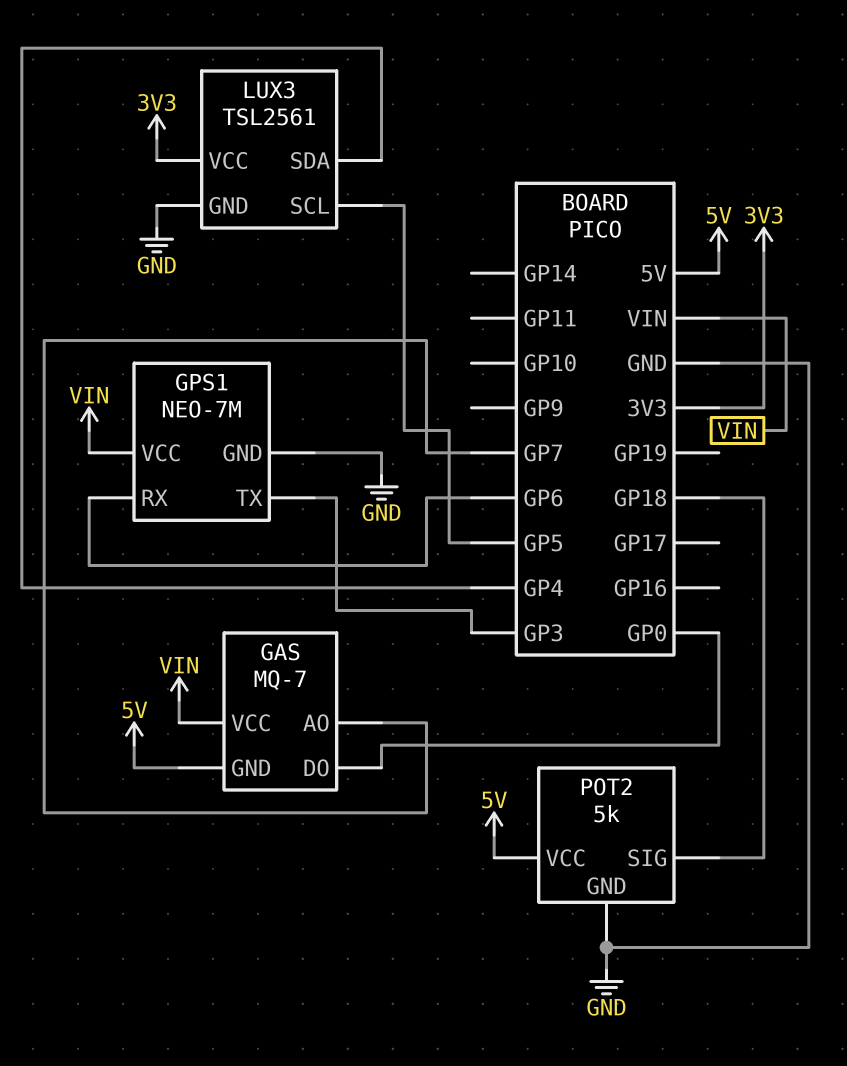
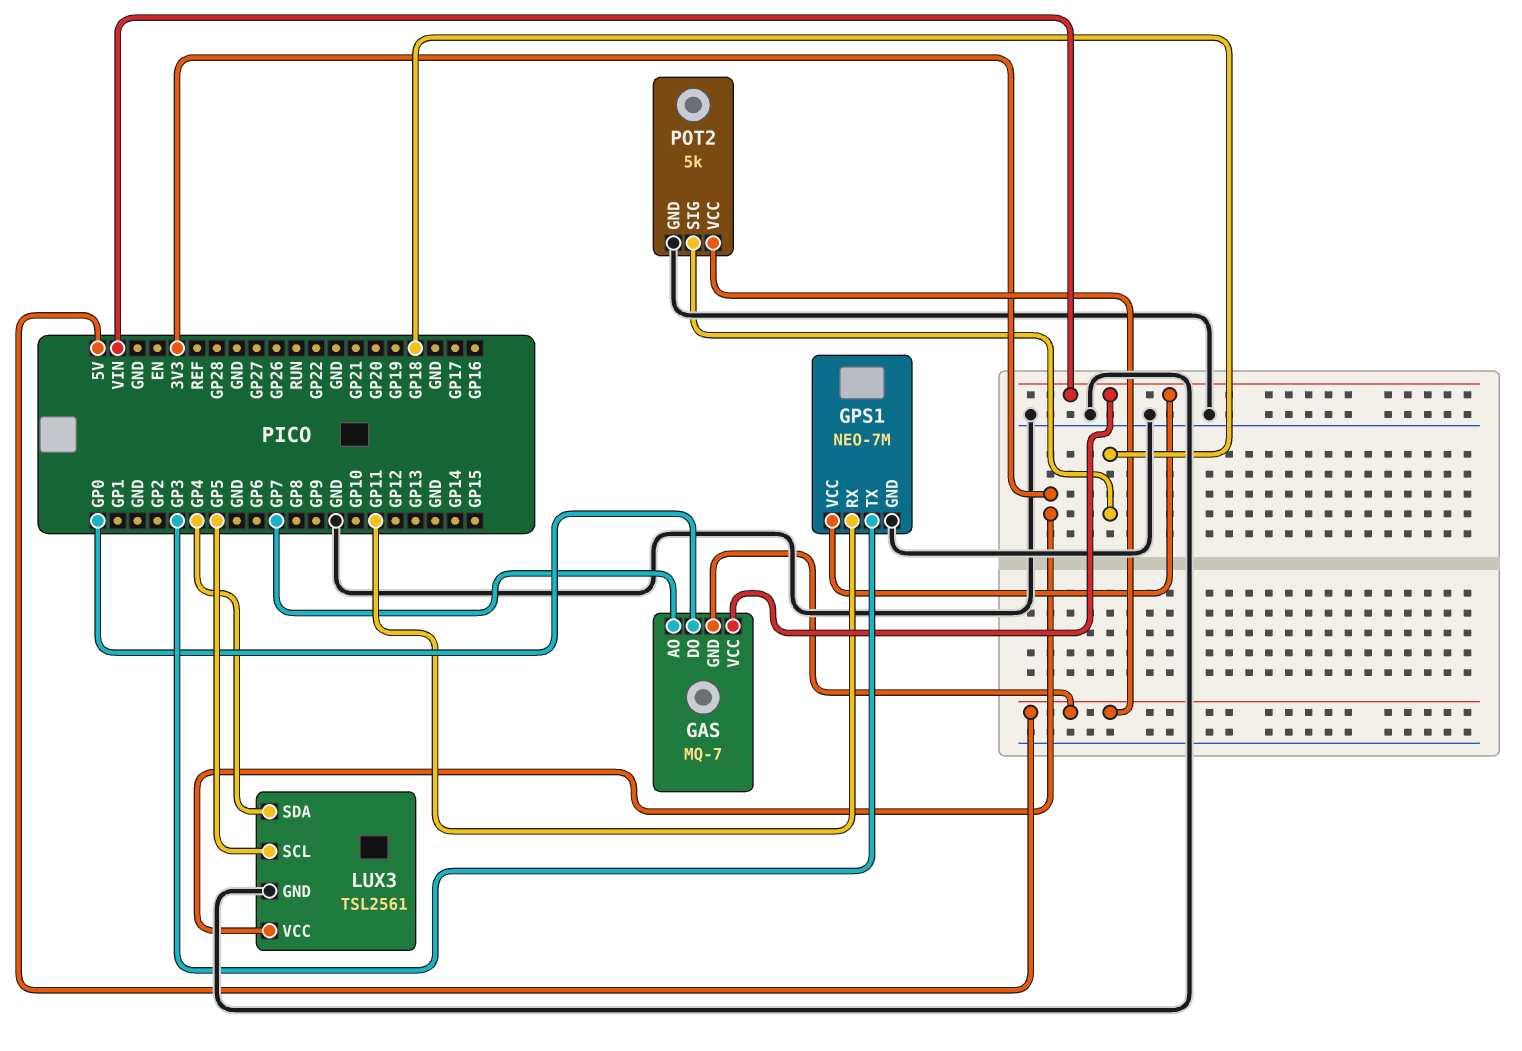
GPS1 pin RX: GP6 -> GP11

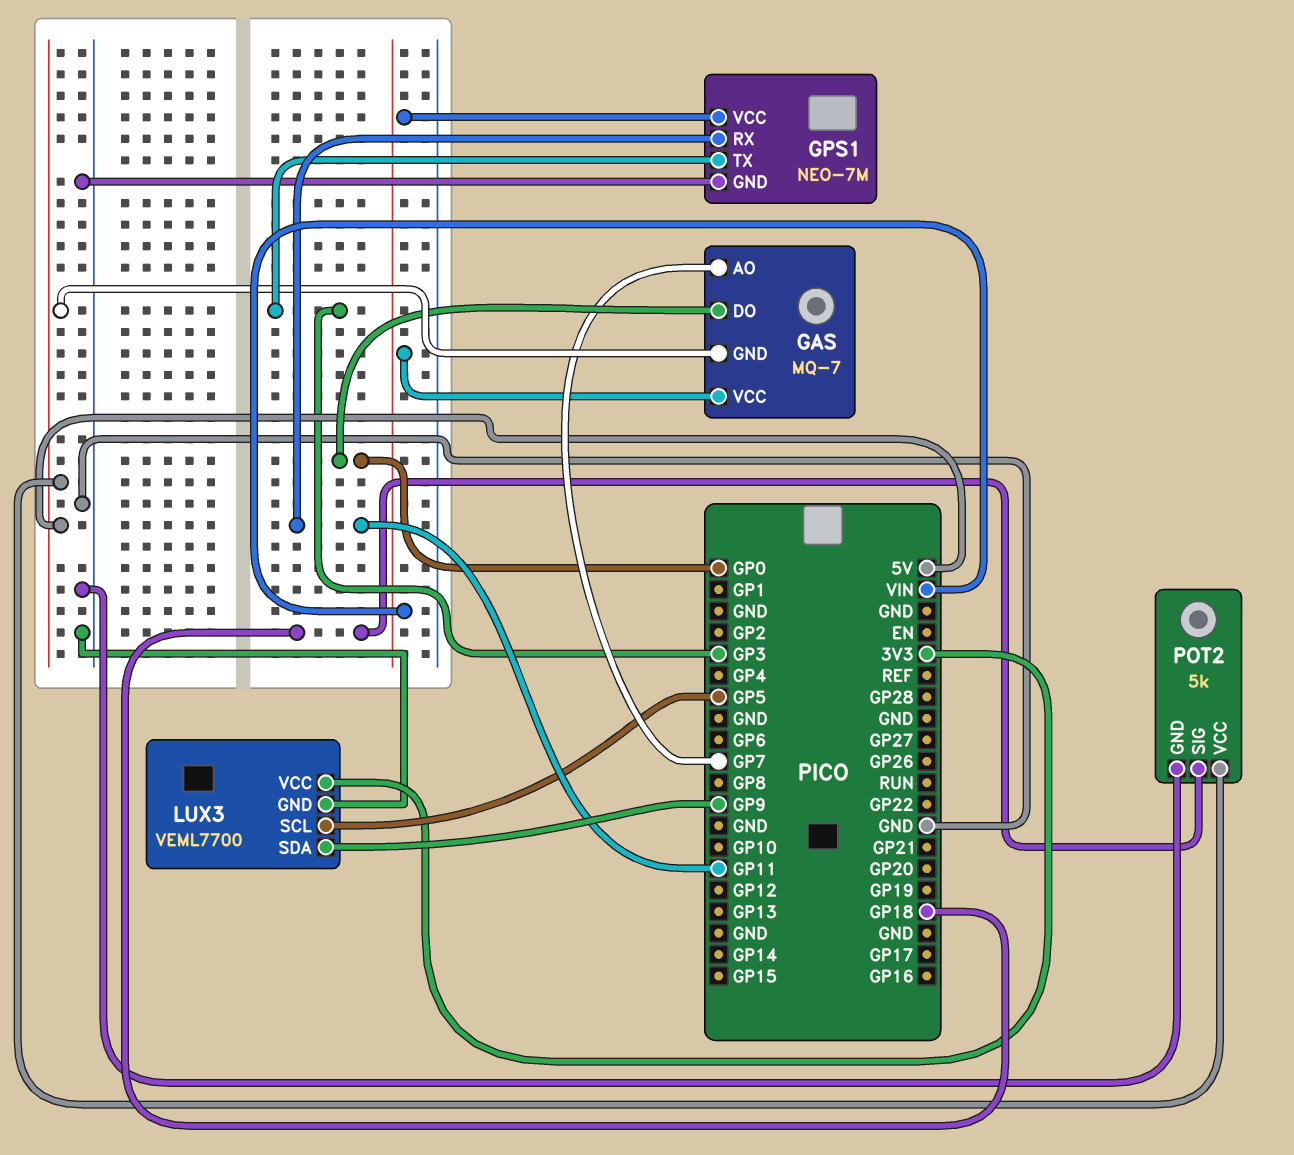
LUX3: TSL2561 -> VEML7700
LUX3 pin SDA: GP4 -> GP9

